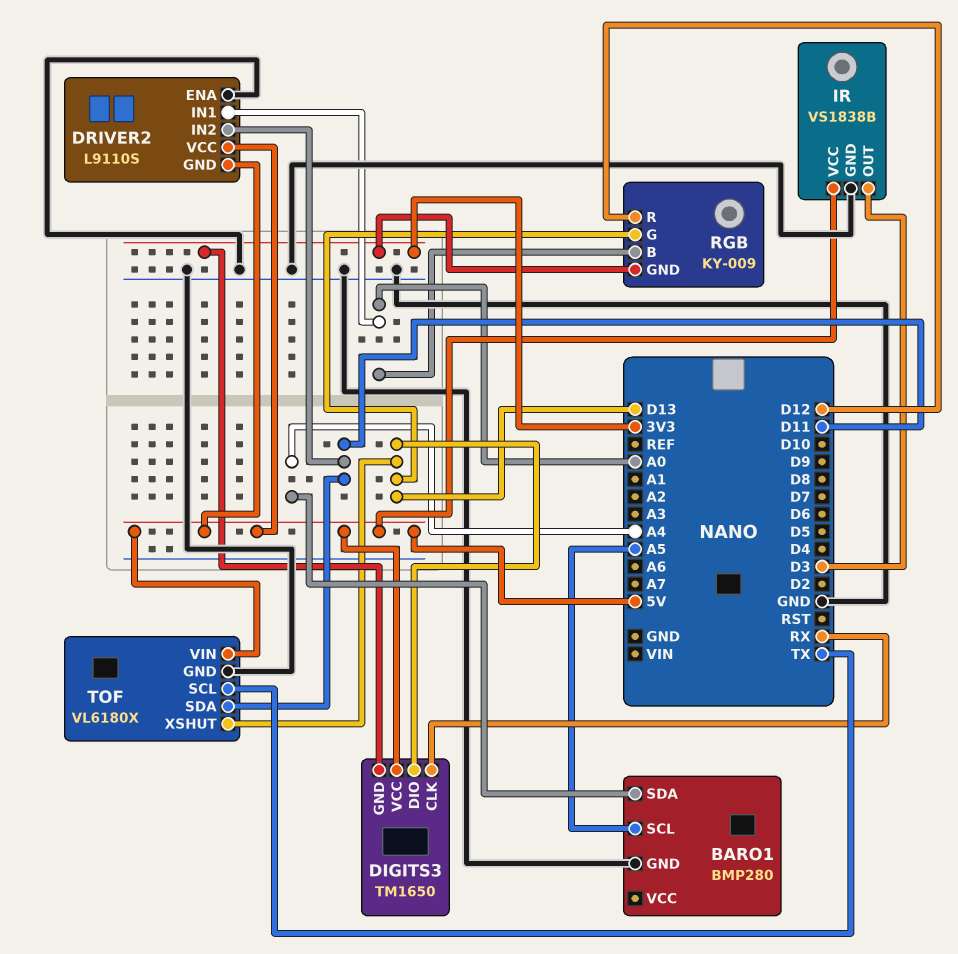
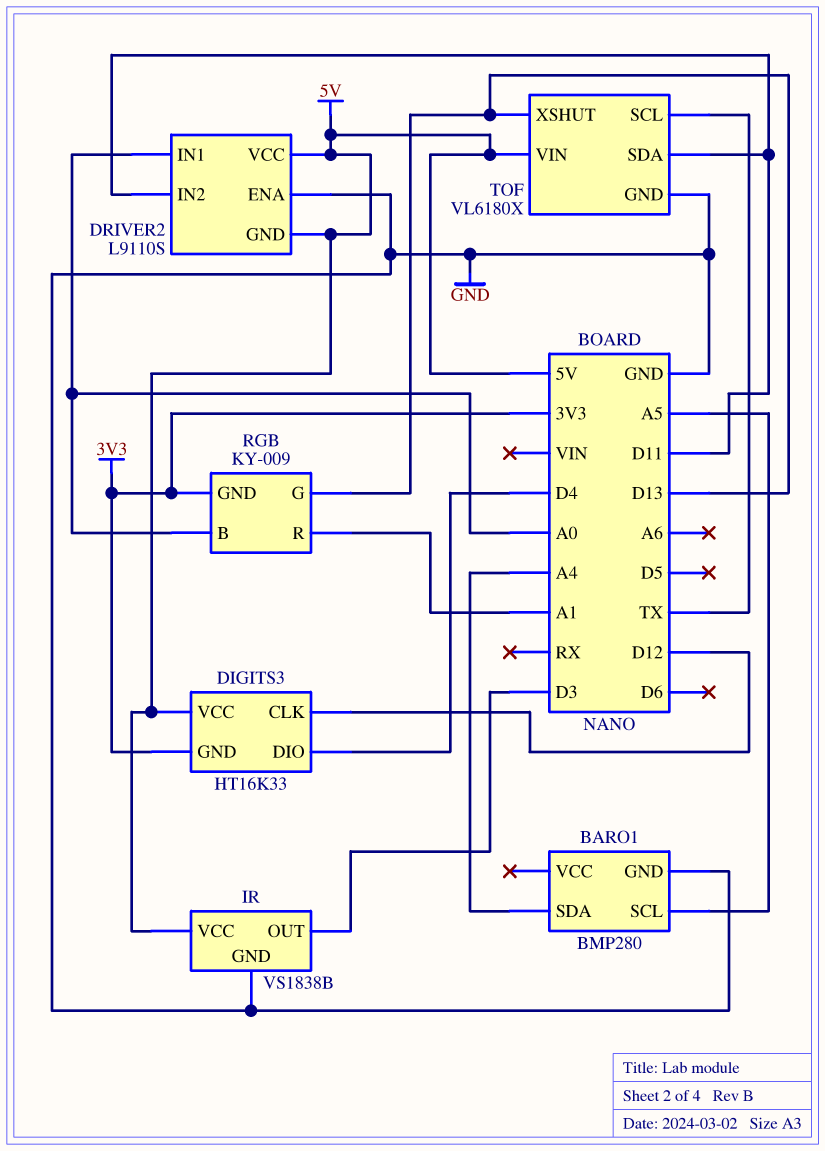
DIGITS3: TM1650 -> HT16K33
DIGITS3 pin CLK: RX -> D12
DIGITS3 pin DIO: D13 -> D4
RGB pin R: D12 -> A1

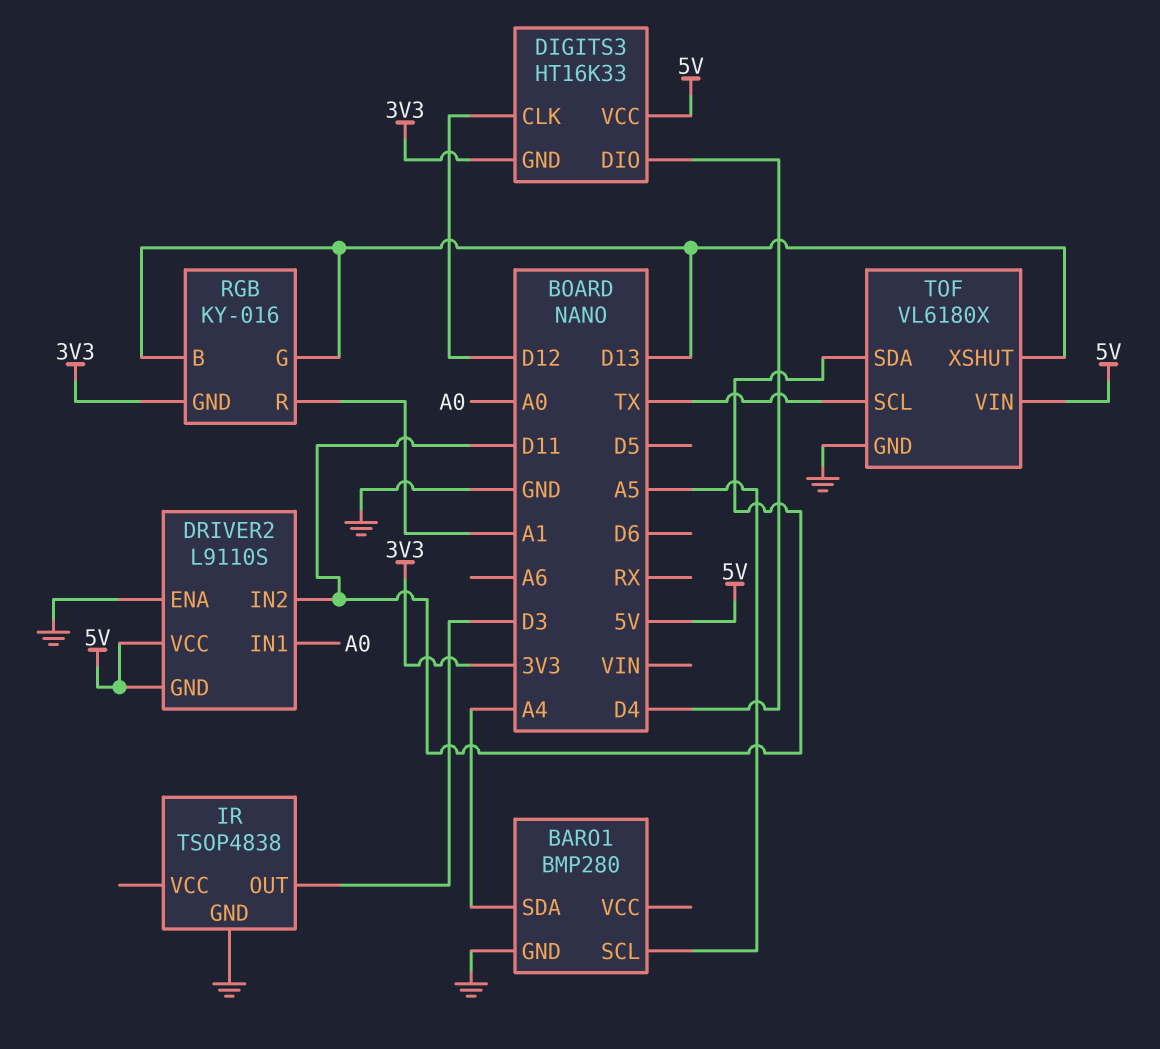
IR: VS1838B -> TSOP4838
IR pin VCC: 5V -> none
RGB: KY-009 -> KY-016
RGB pin B: A0 -> D13

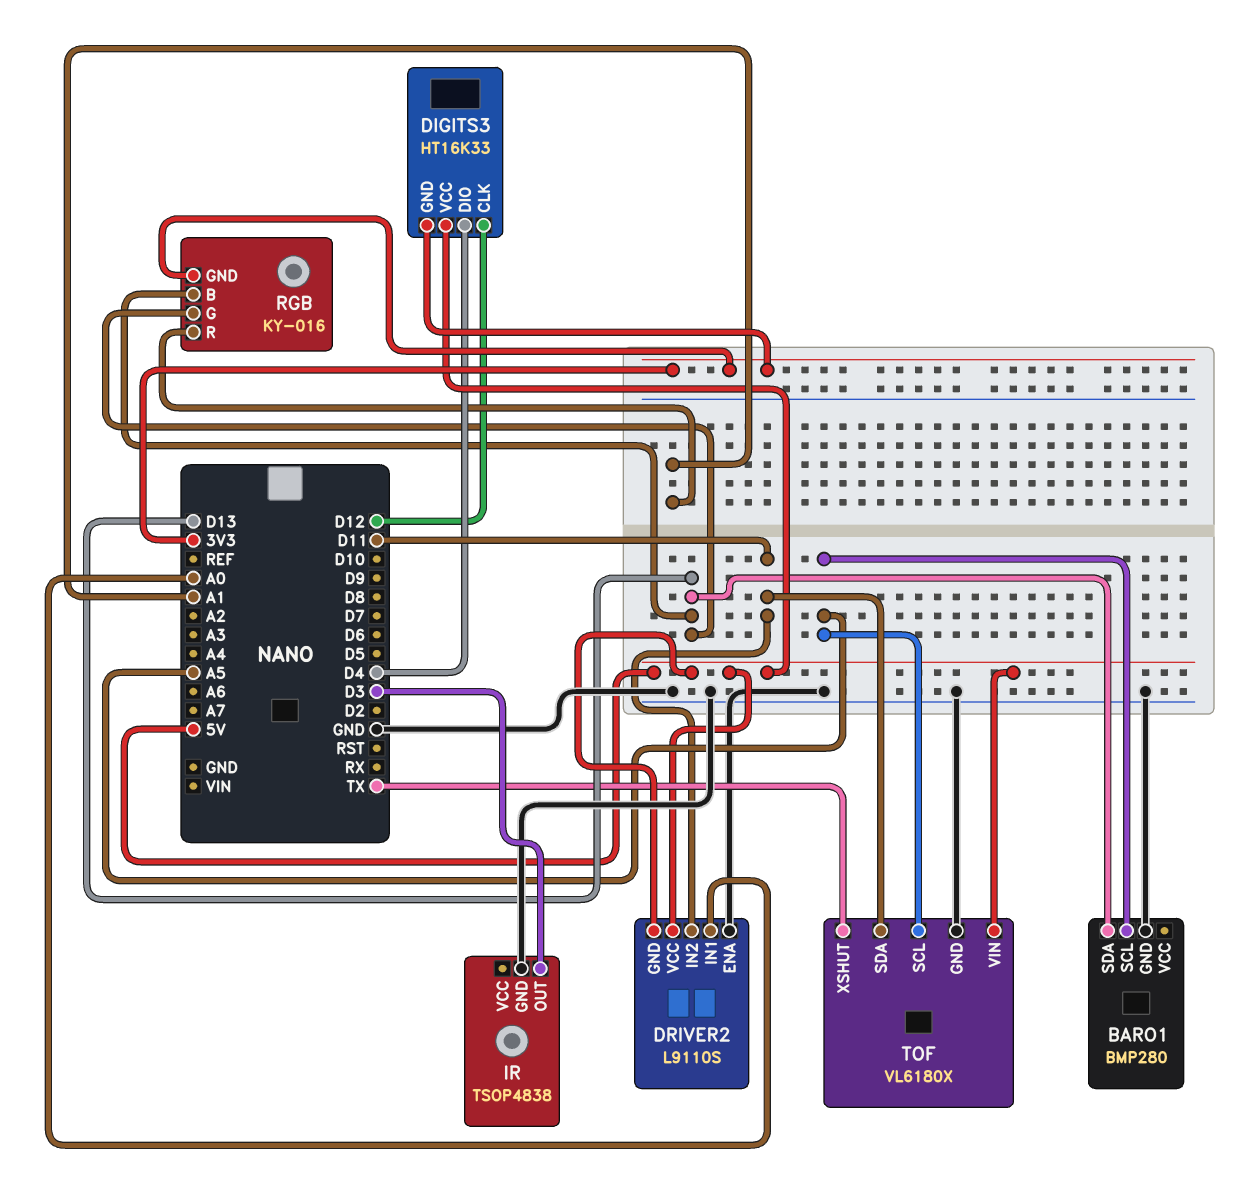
BARO1 pin SDA: A4 -> D13
TOF pin SCL: TX -> A5
TOF pin XSHUT: D13 -> TX

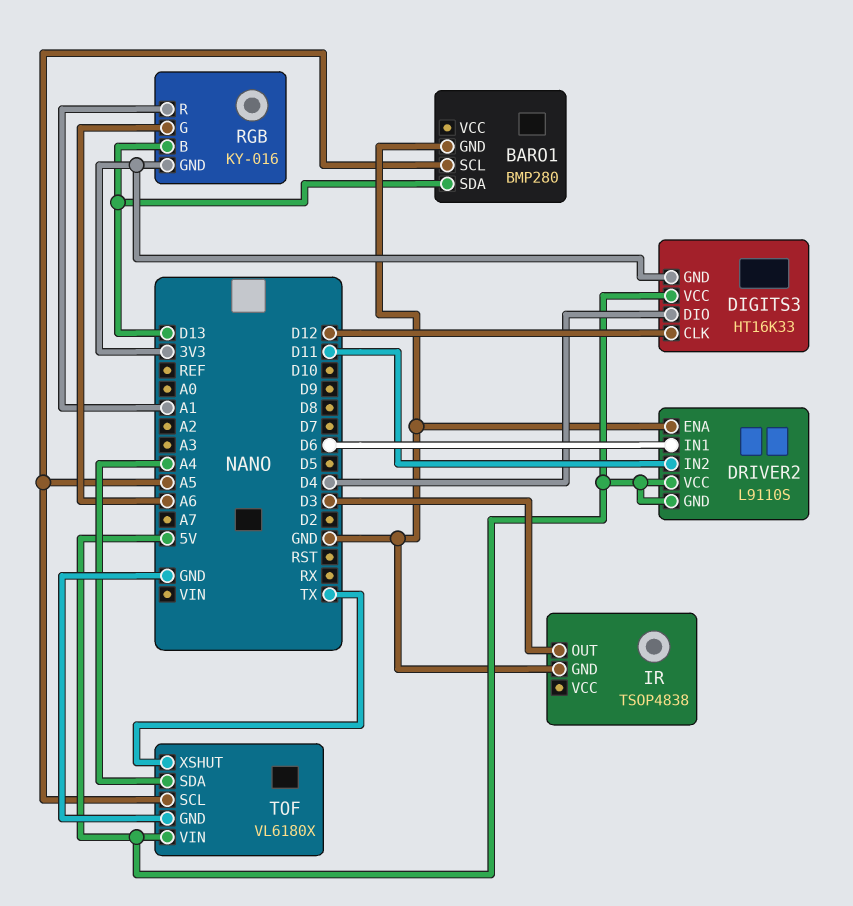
DRIVER2 pin IN1: A0 -> D6
RGB pin G: D13 -> A6
TOF pin SDA: D11 -> A4

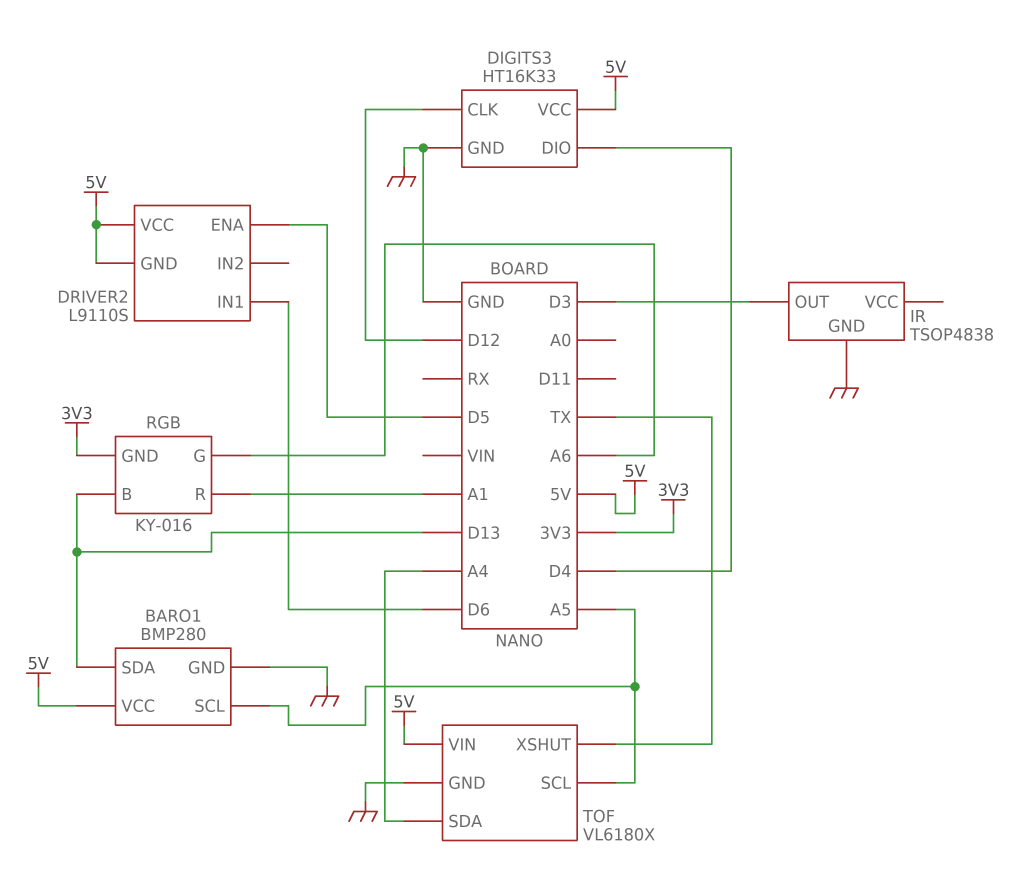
BARO1 pin VCC: none -> 5V
DIGITS3 pin GND: 3V3 -> GND
DRIVER2 pin ENA: GND -> D5
DRIVER2 pin IN2: D11 -> none

